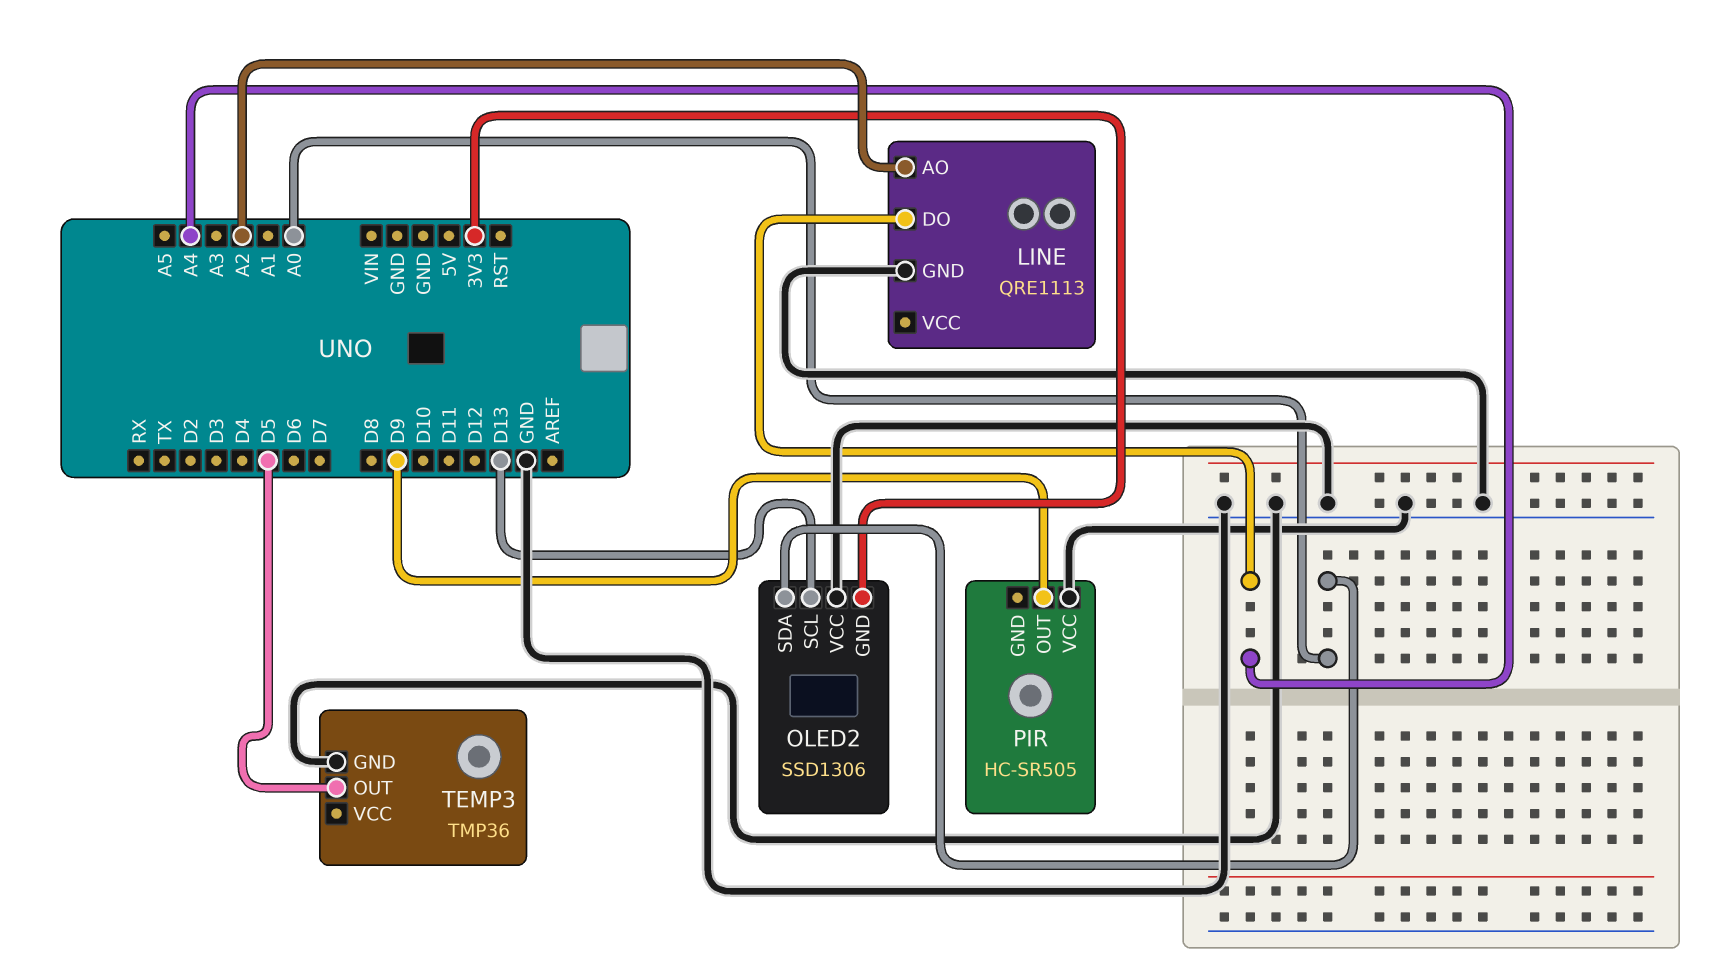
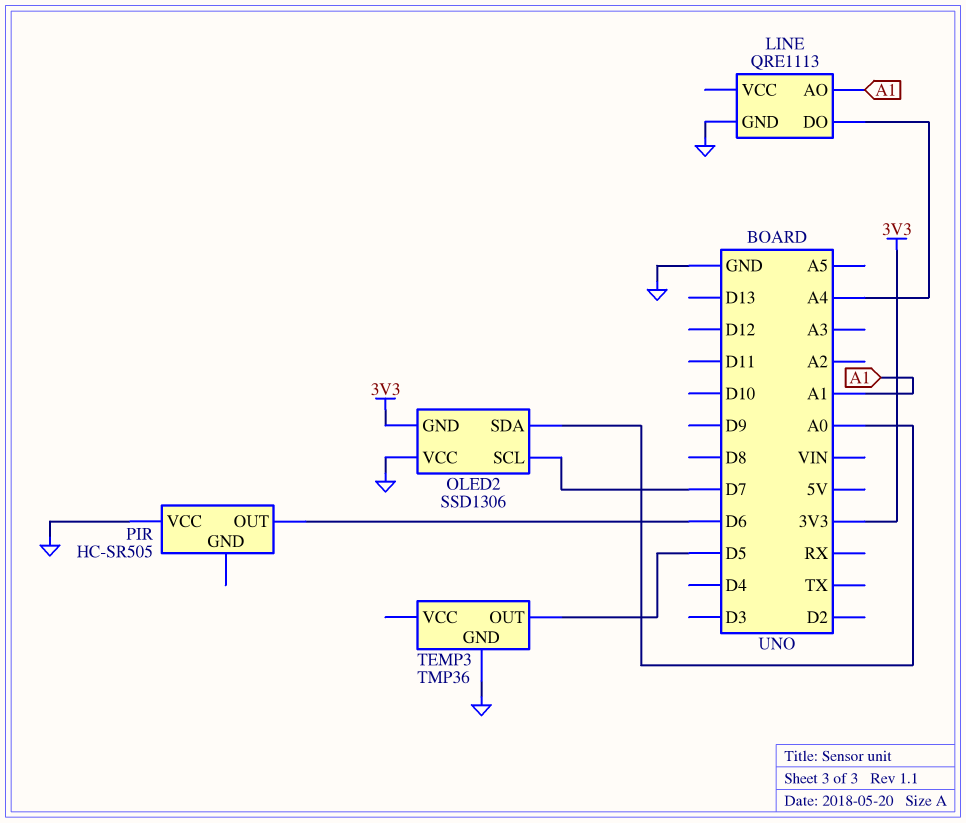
LINE pin AO: A2 -> A1
OLED2 pin SCL: D13 -> D7
PIR pin OUT: D9 -> D6

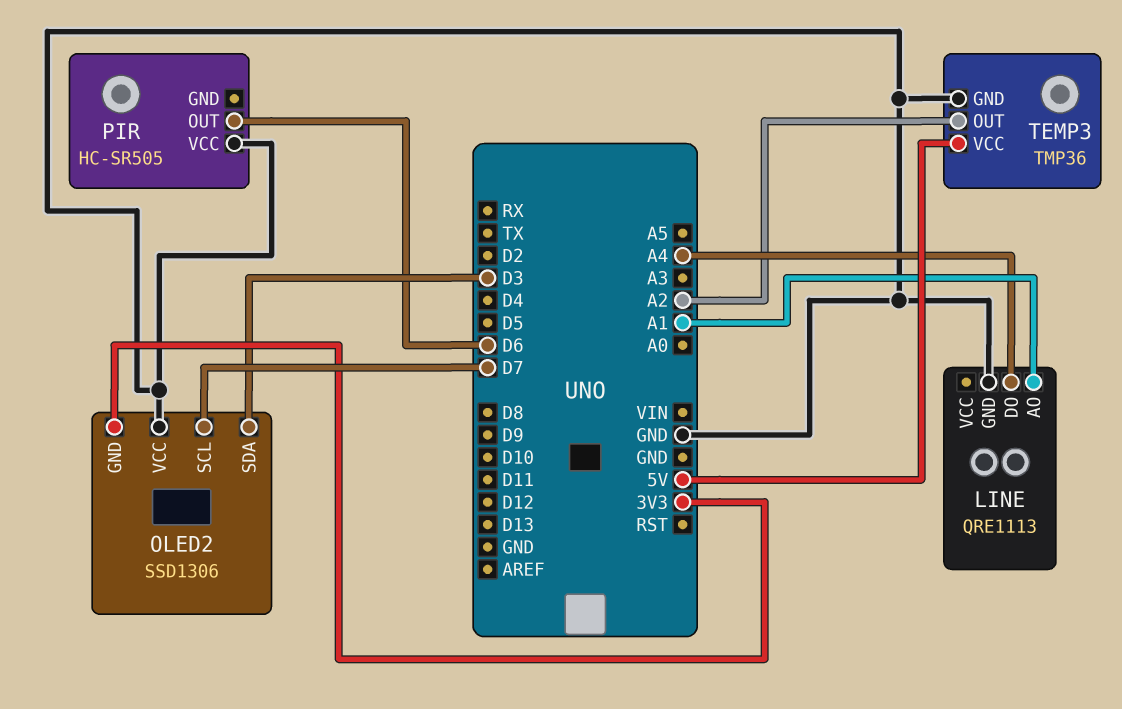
OLED2 pin SDA: A0 -> D3
TEMP3 pin OUT: D5 -> A2
TEMP3 pin VCC: none -> 5V

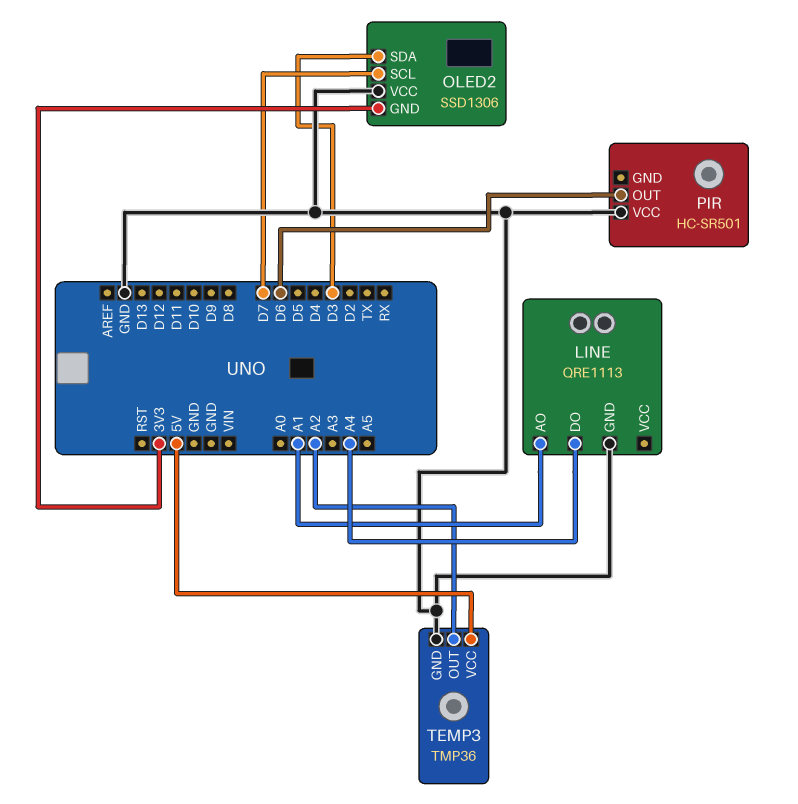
PIR: HC-SR505 -> HC-SR501

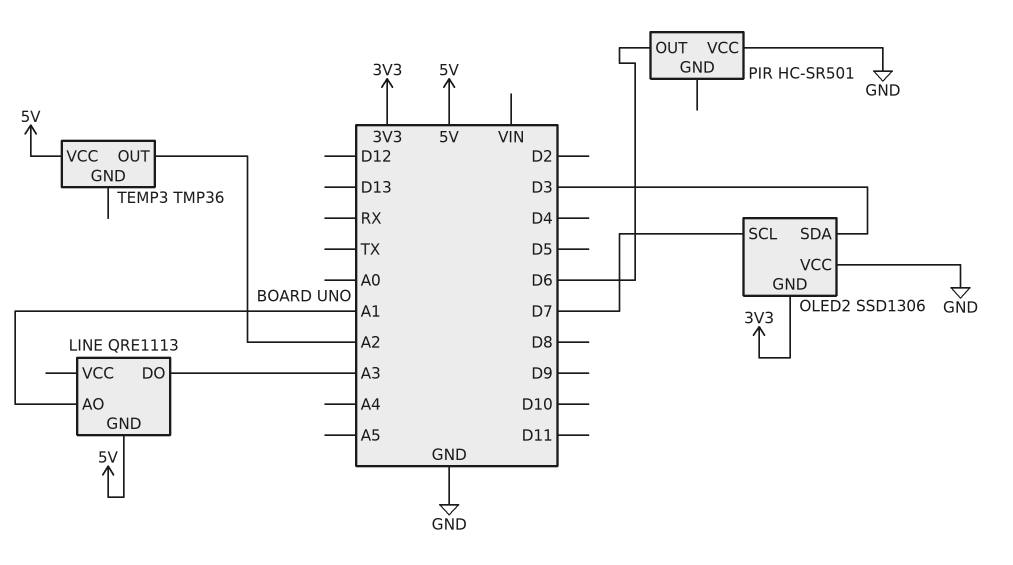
LINE pin DO: A4 -> A3
LINE pin GND: GND -> 5V
TEMP3 pin GND: GND -> none

